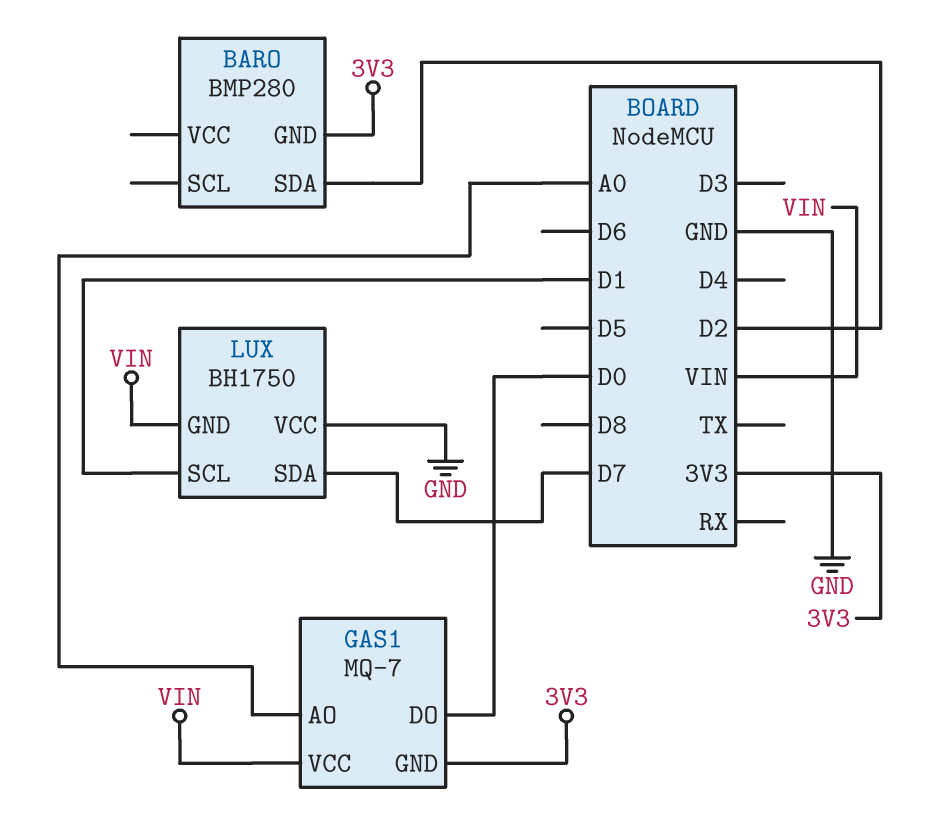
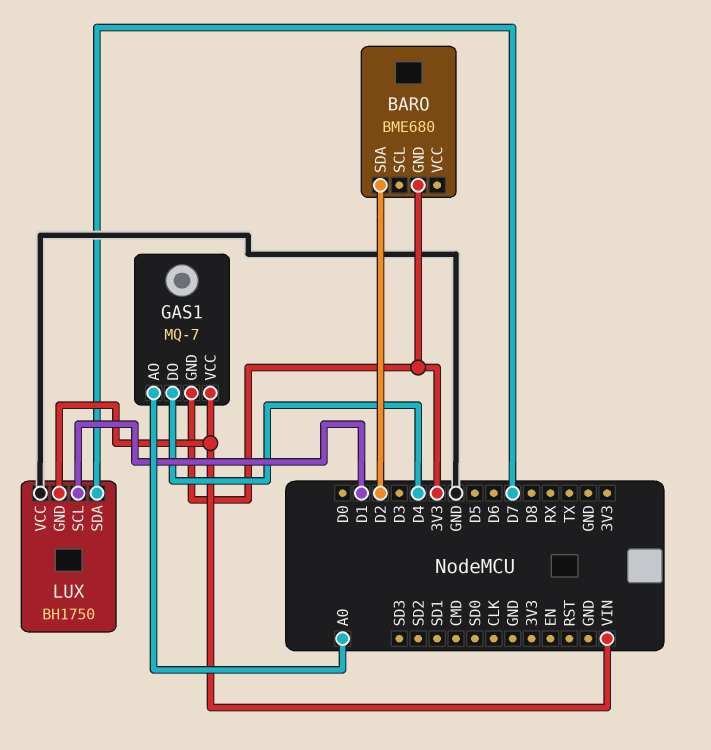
BARO: BMP280 -> BME680
GAS1 pin DO: D0 -> D4

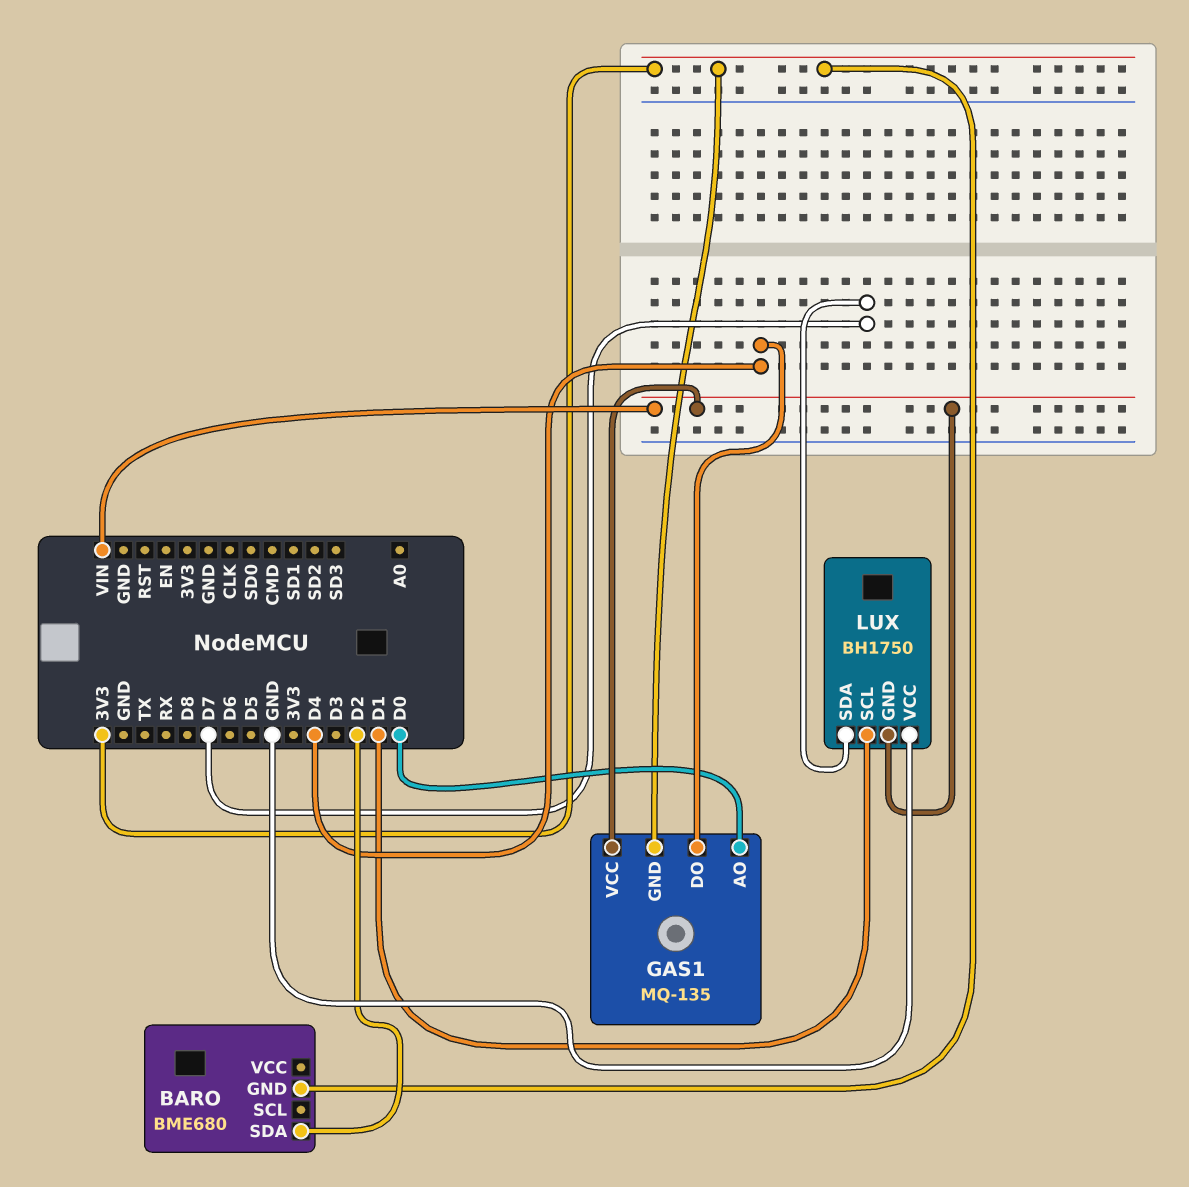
GAS1: MQ-7 -> MQ-135
GAS1 pin AO: A0 -> D0

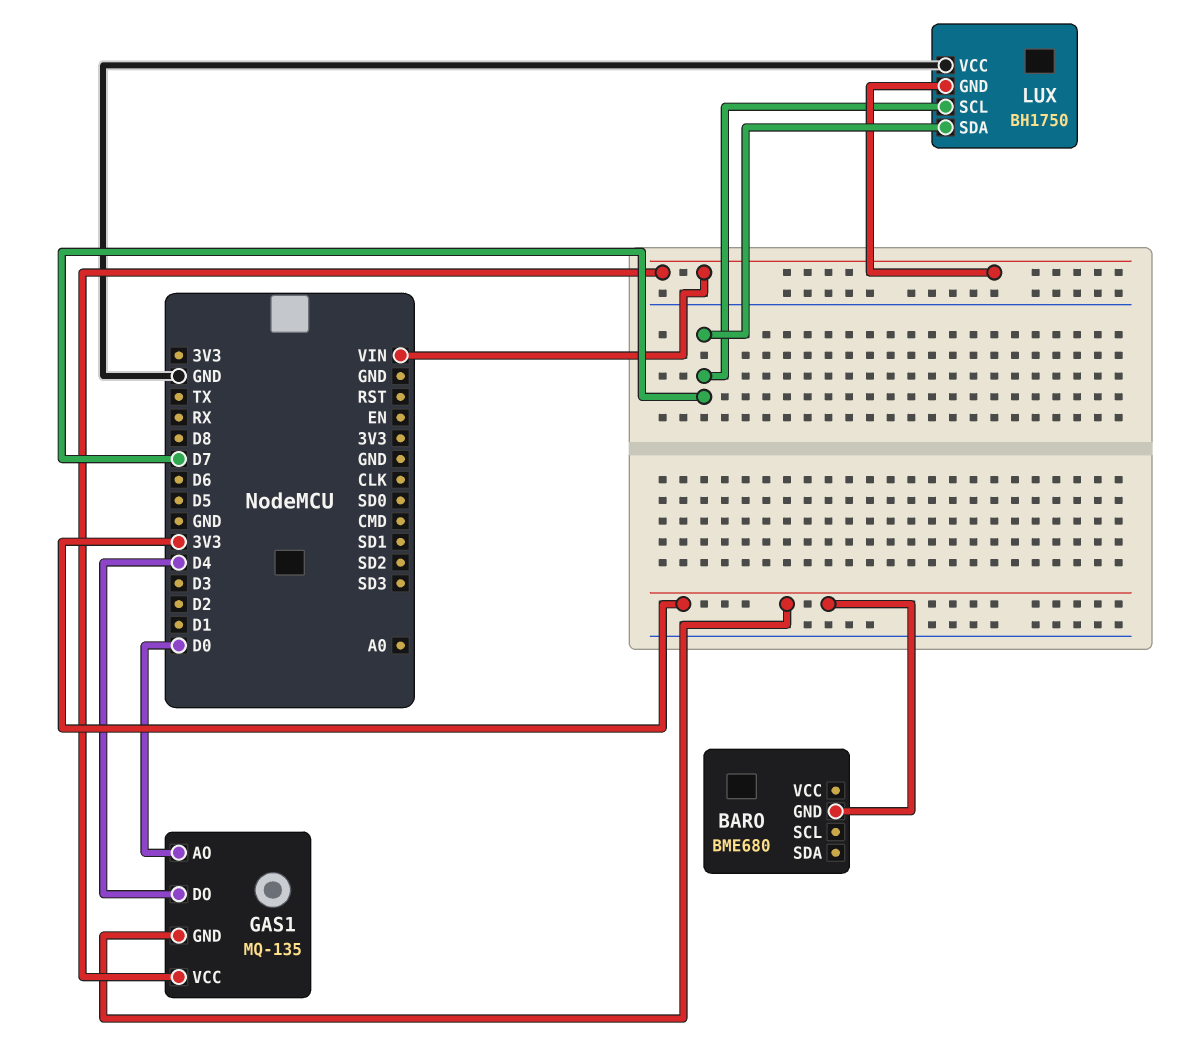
BARO pin SDA: D2 -> none
LUX pin SCL: D1 -> D7

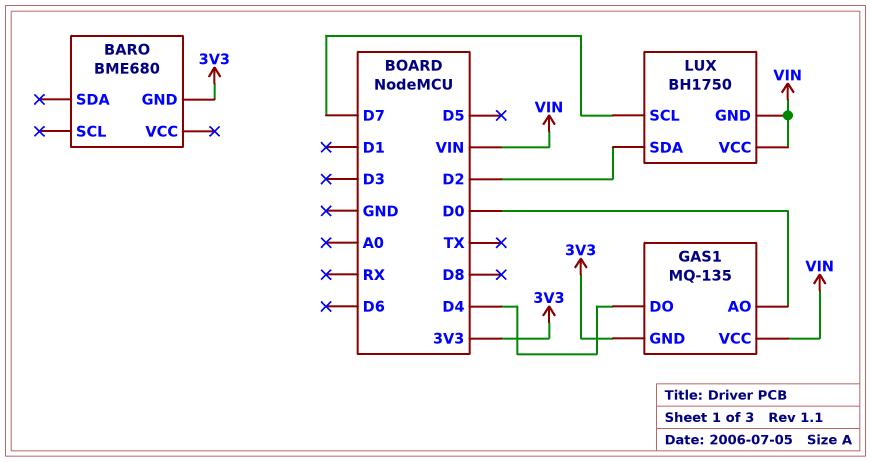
LUX pin SDA: D7 -> D2
LUX pin VCC: GND -> VIN

